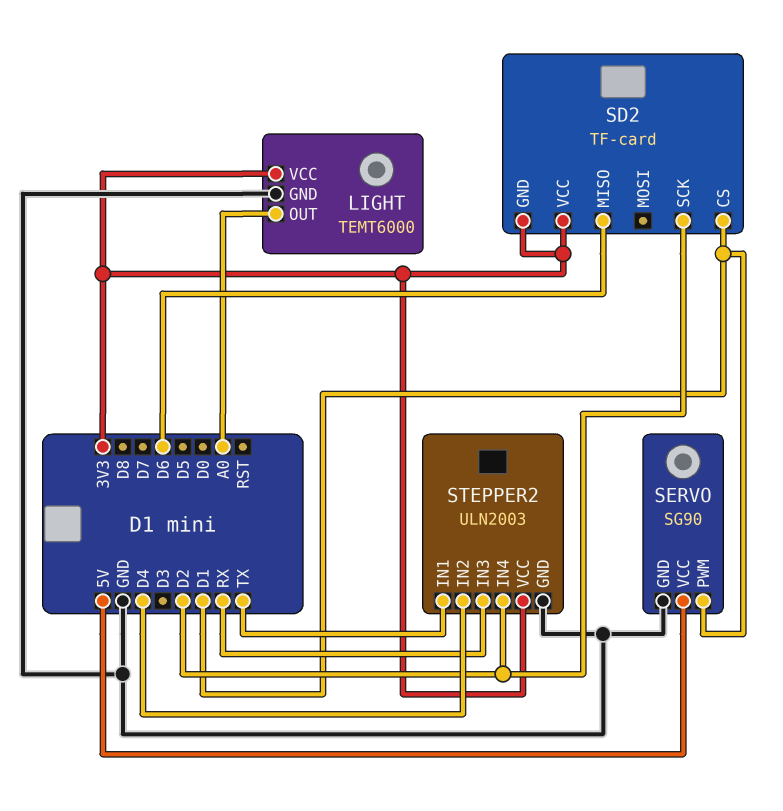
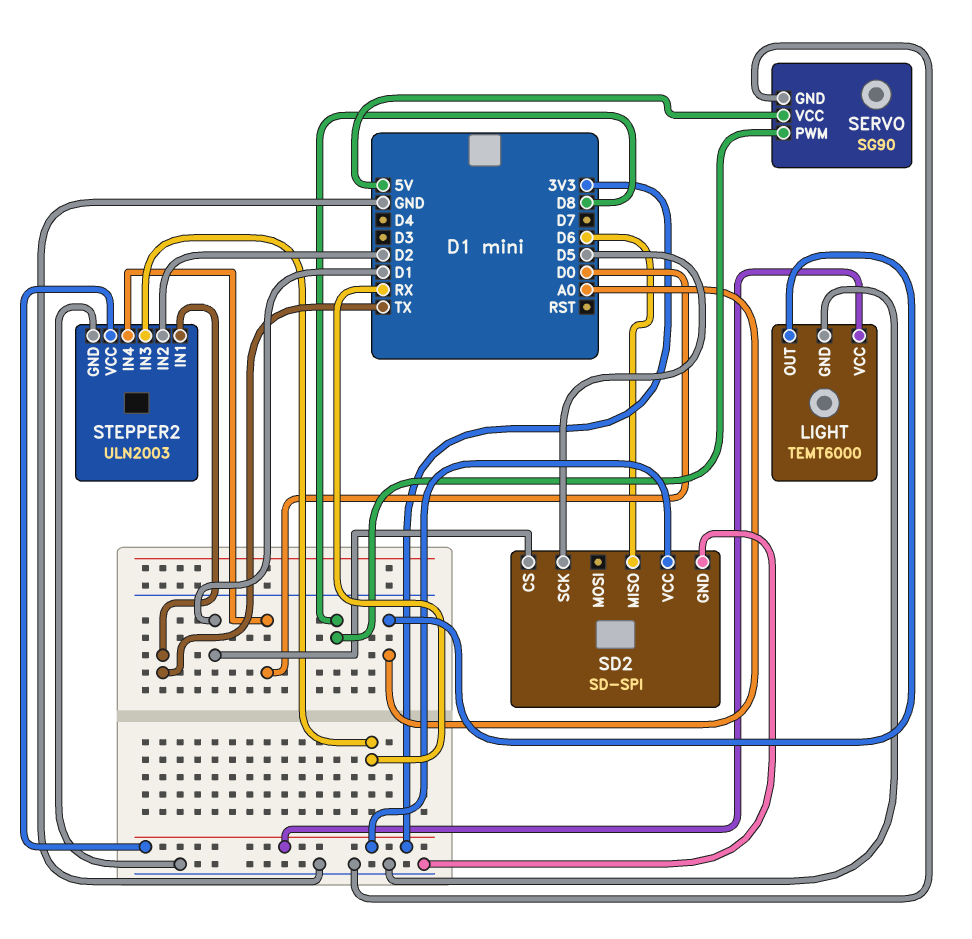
SD2: TF-card -> SD-SPI
SD2 pin GND: 3V3 -> GND
SD2 pin SCK: D2 -> D5
SERVO pin PWM: D1 -> D8
STEPPER2 pin IN2: D4 -> D2
STEPPER2 pin IN4: D2 -> D0

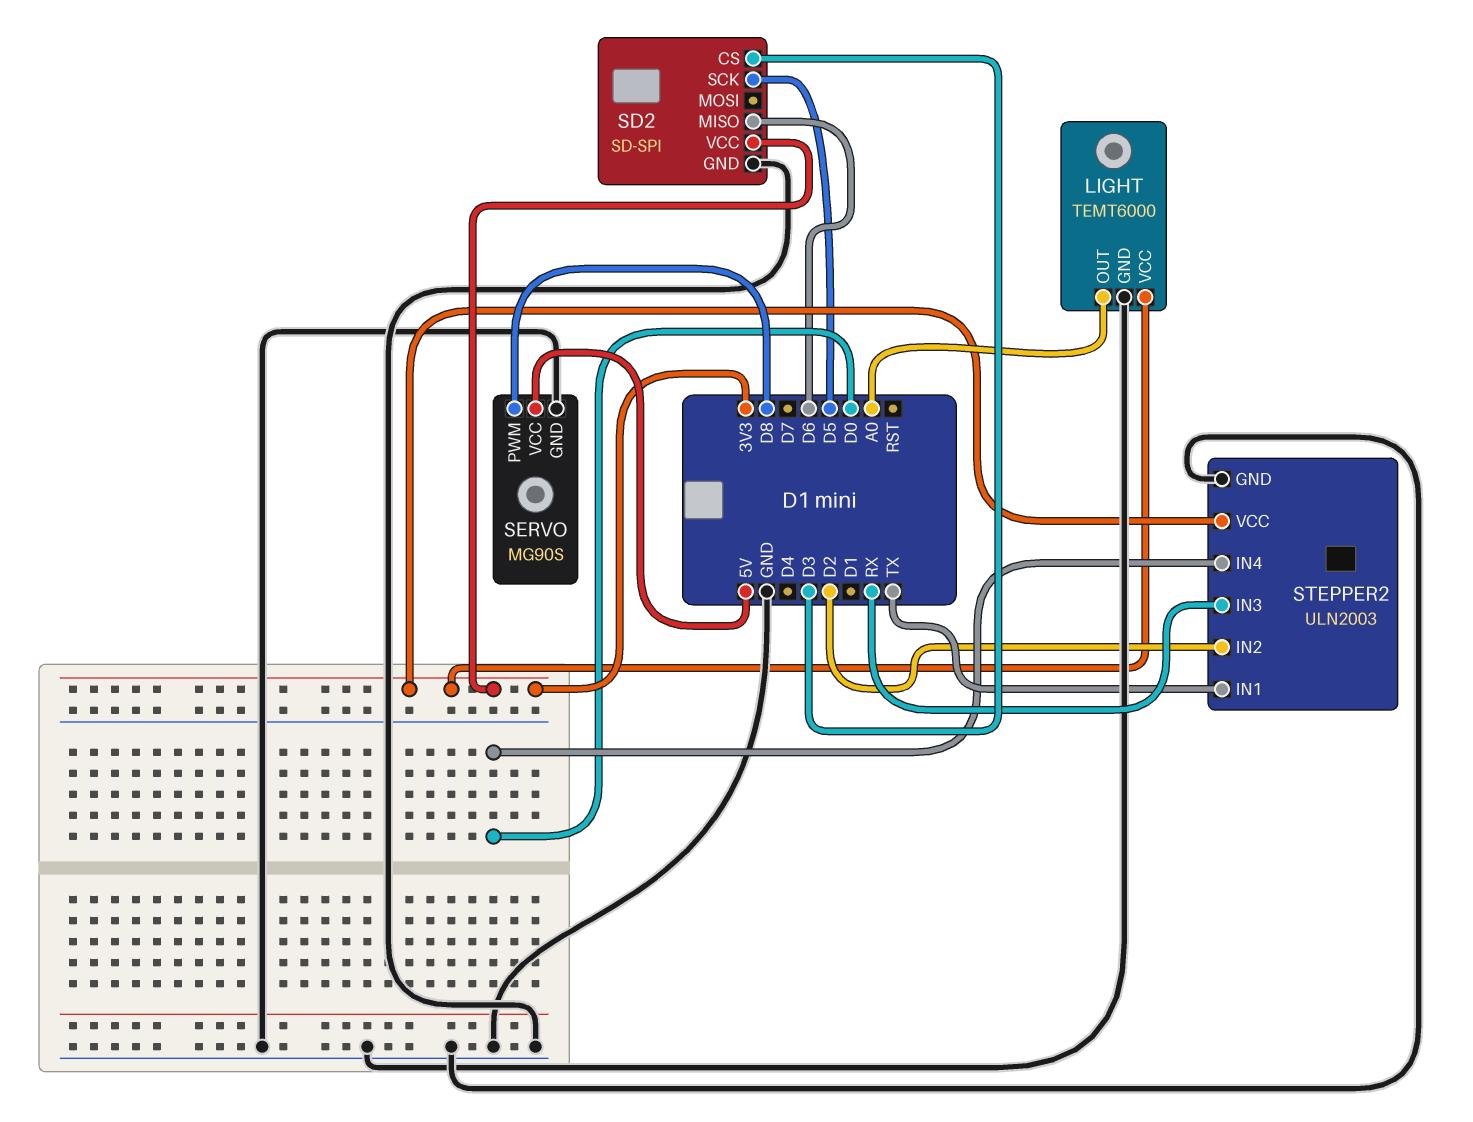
SD2 pin CS: D1 -> D3
SERVO: SG90 -> MG90S

